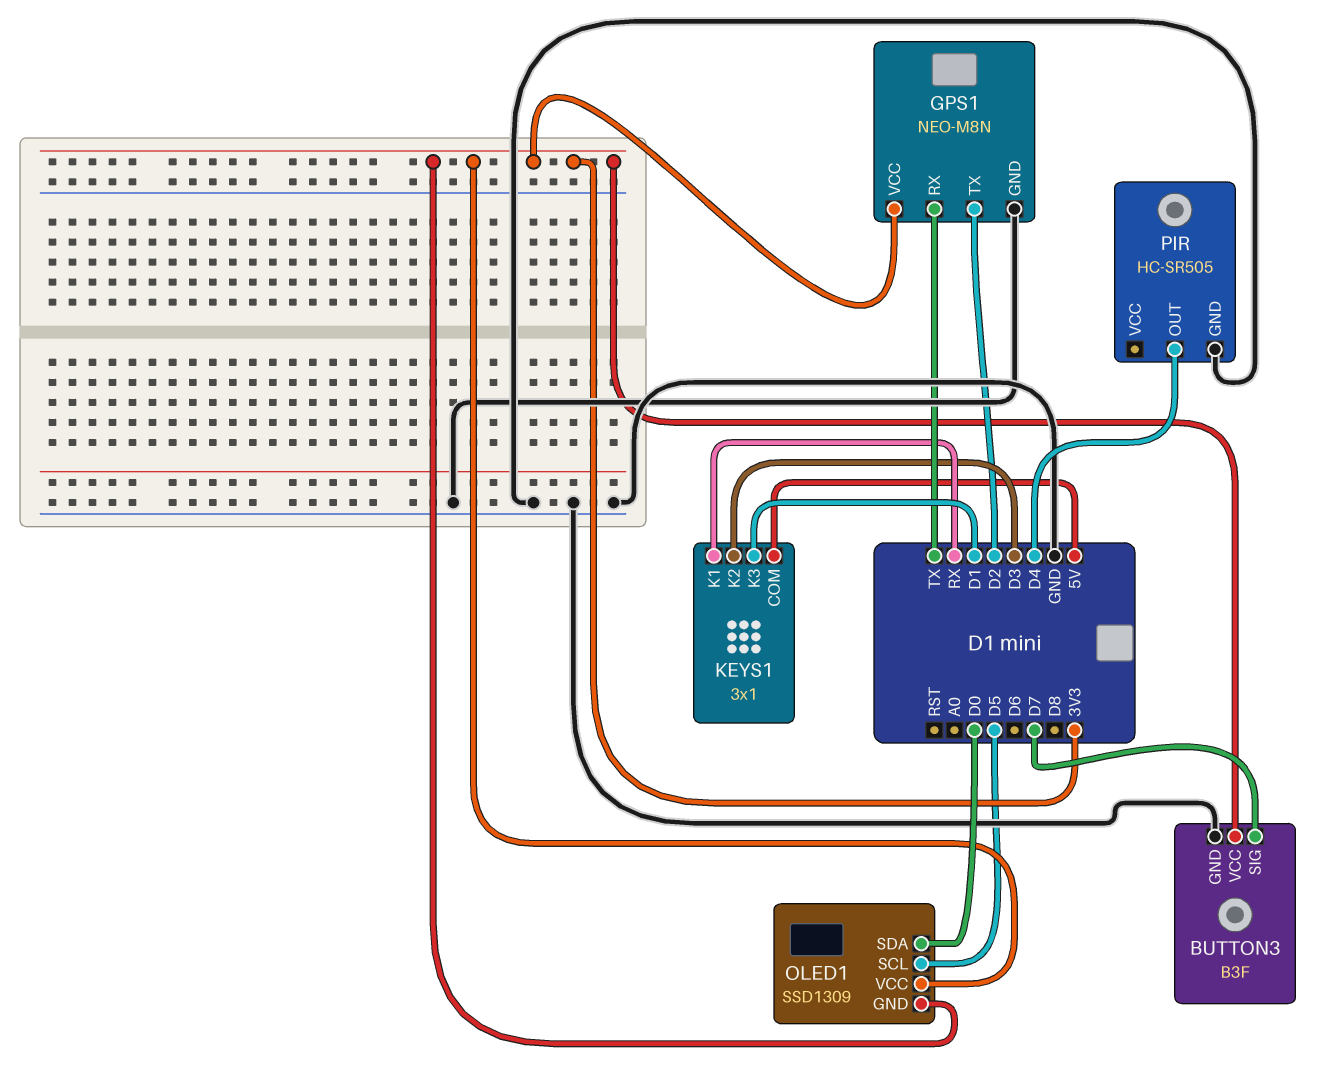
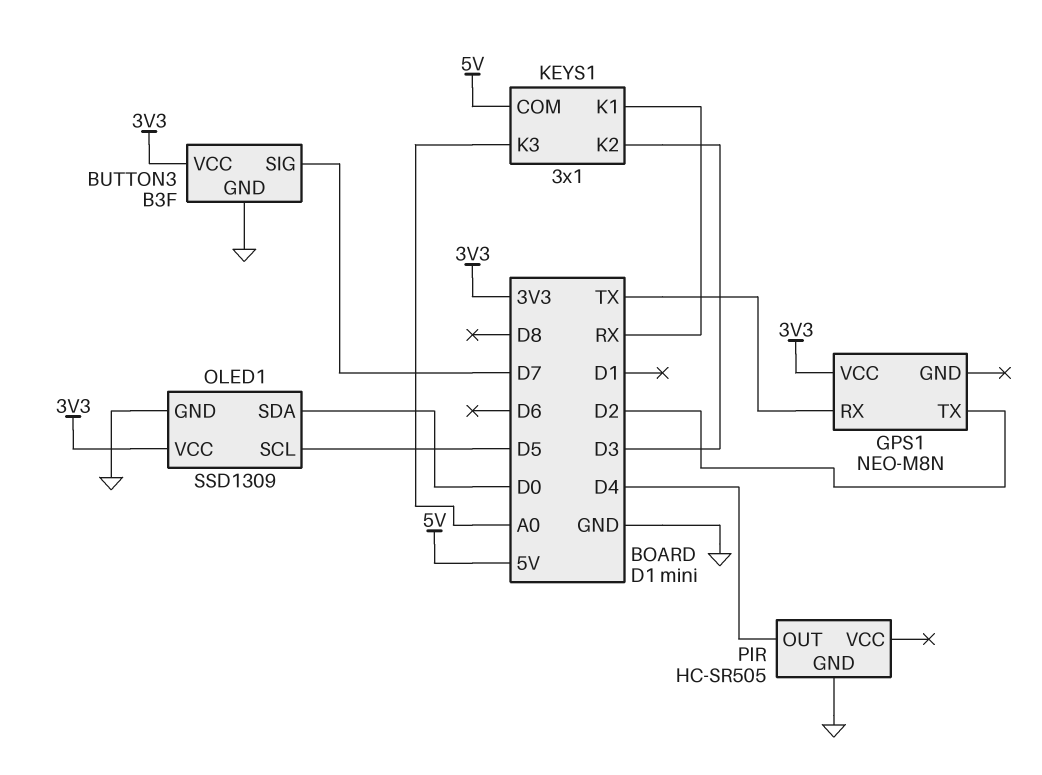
GPS1 pin GND: GND -> none
KEYS1 pin K3: D1 -> A0
OLED1 pin GND: 3V3 -> GND

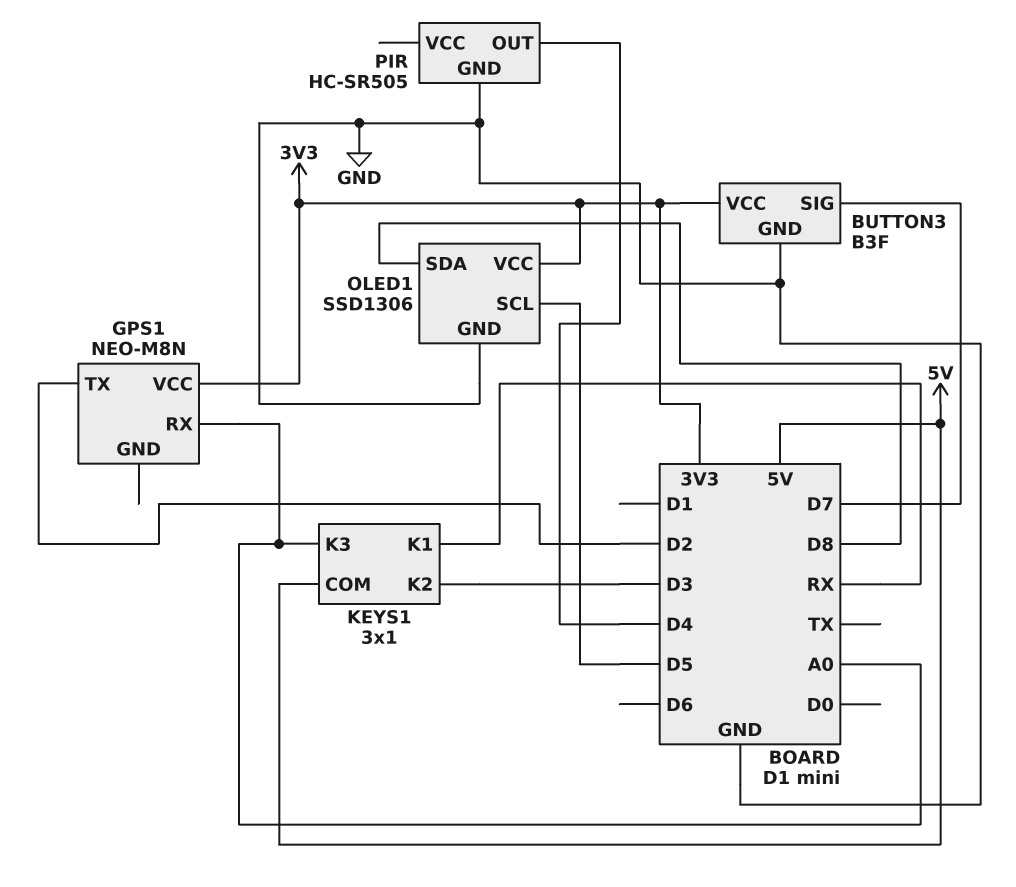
GPS1 pin RX: TX -> A0
OLED1: SSD1309 -> SSD1306
OLED1 pin SDA: D0 -> D8

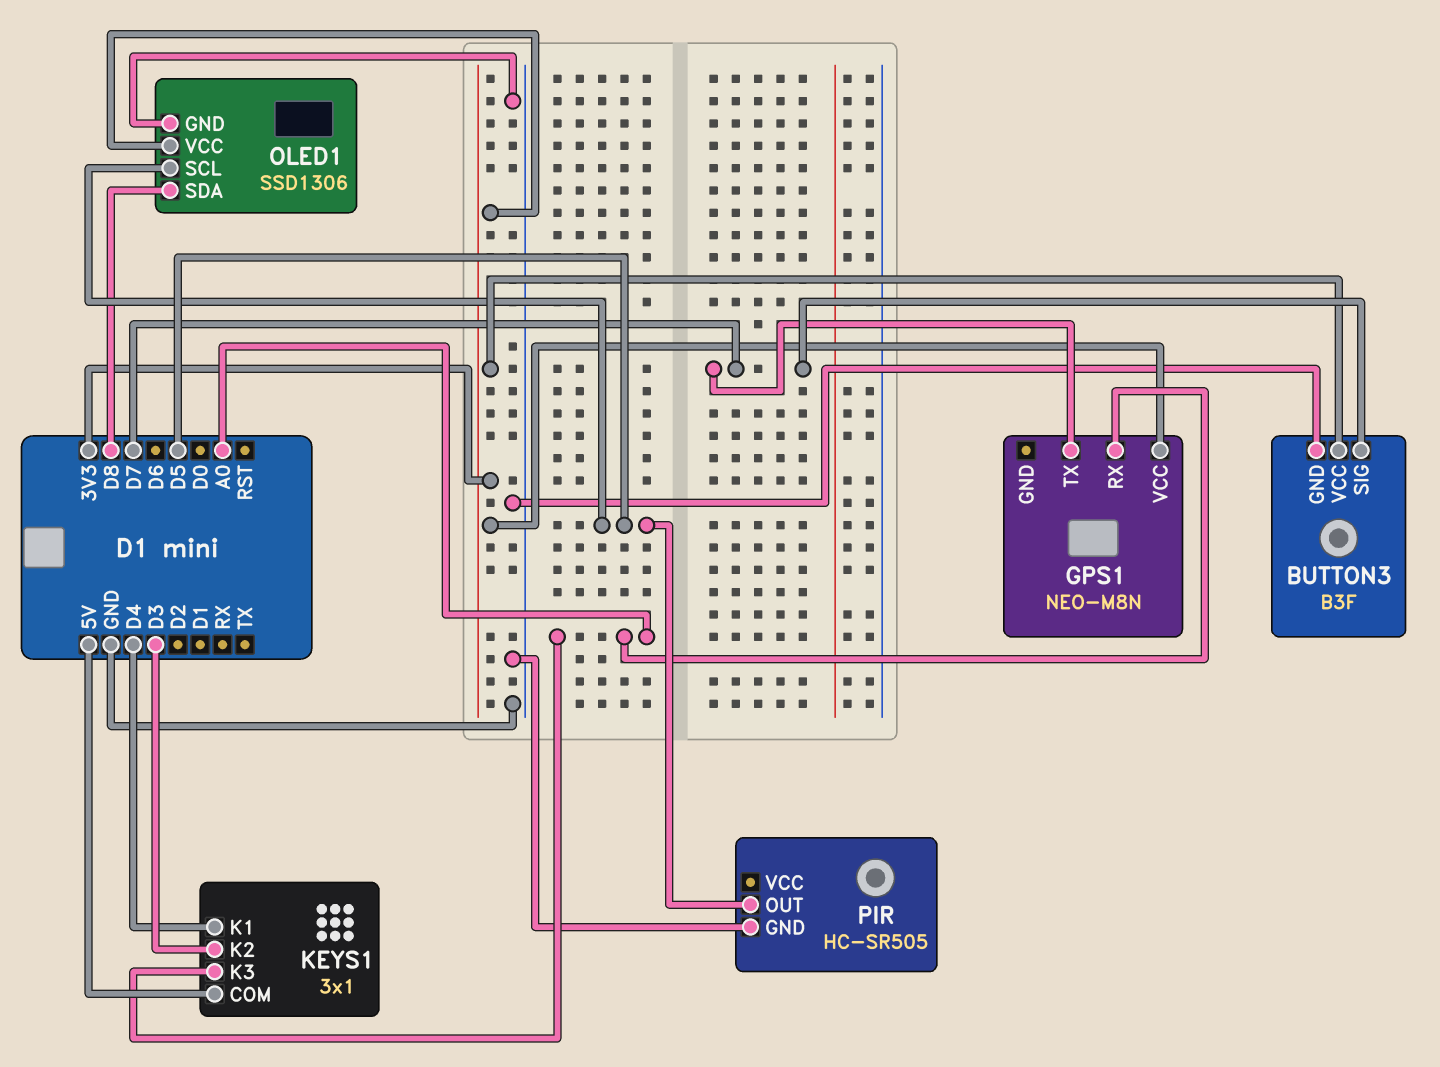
GPS1 pin TX: D2 -> D7
KEYS1 pin K1: RX -> D4
PIR pin OUT: D4 -> D5

